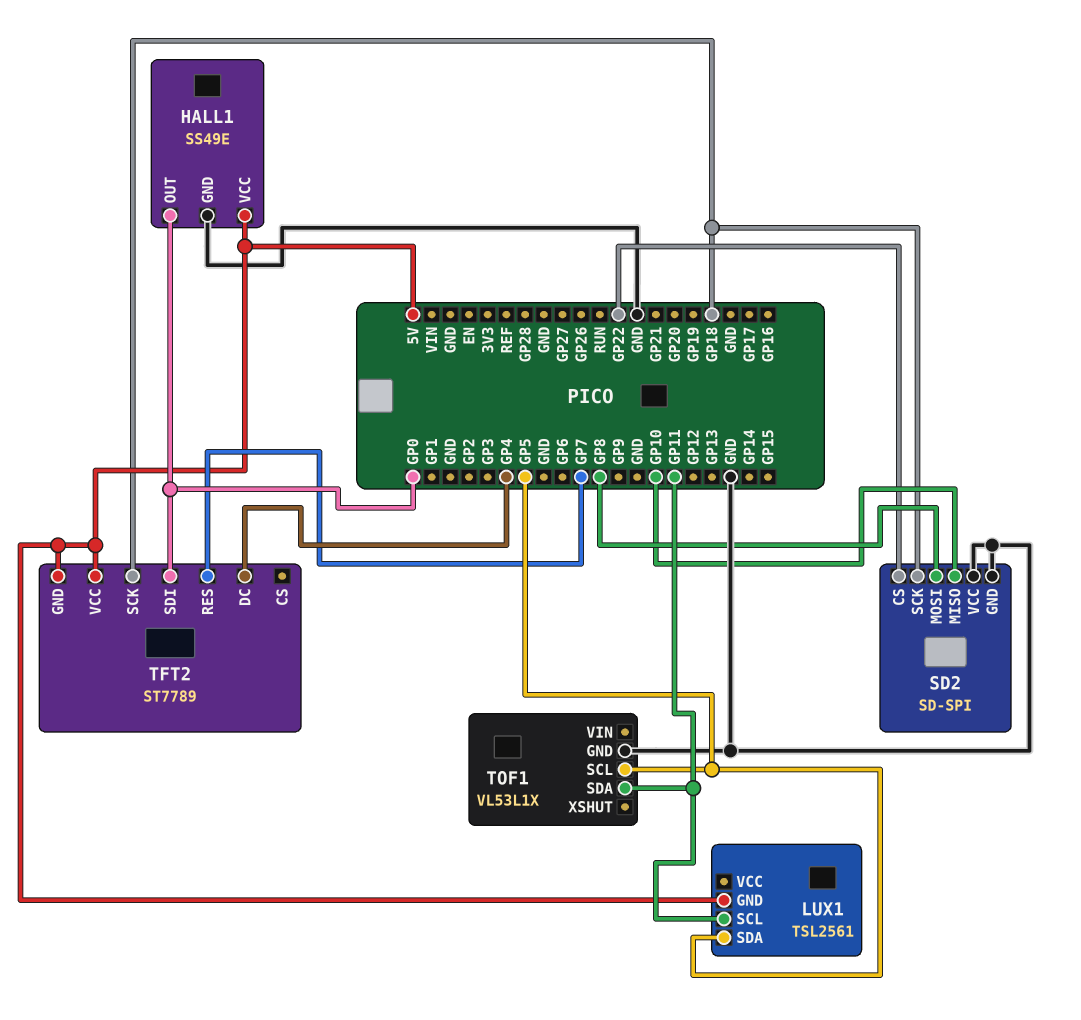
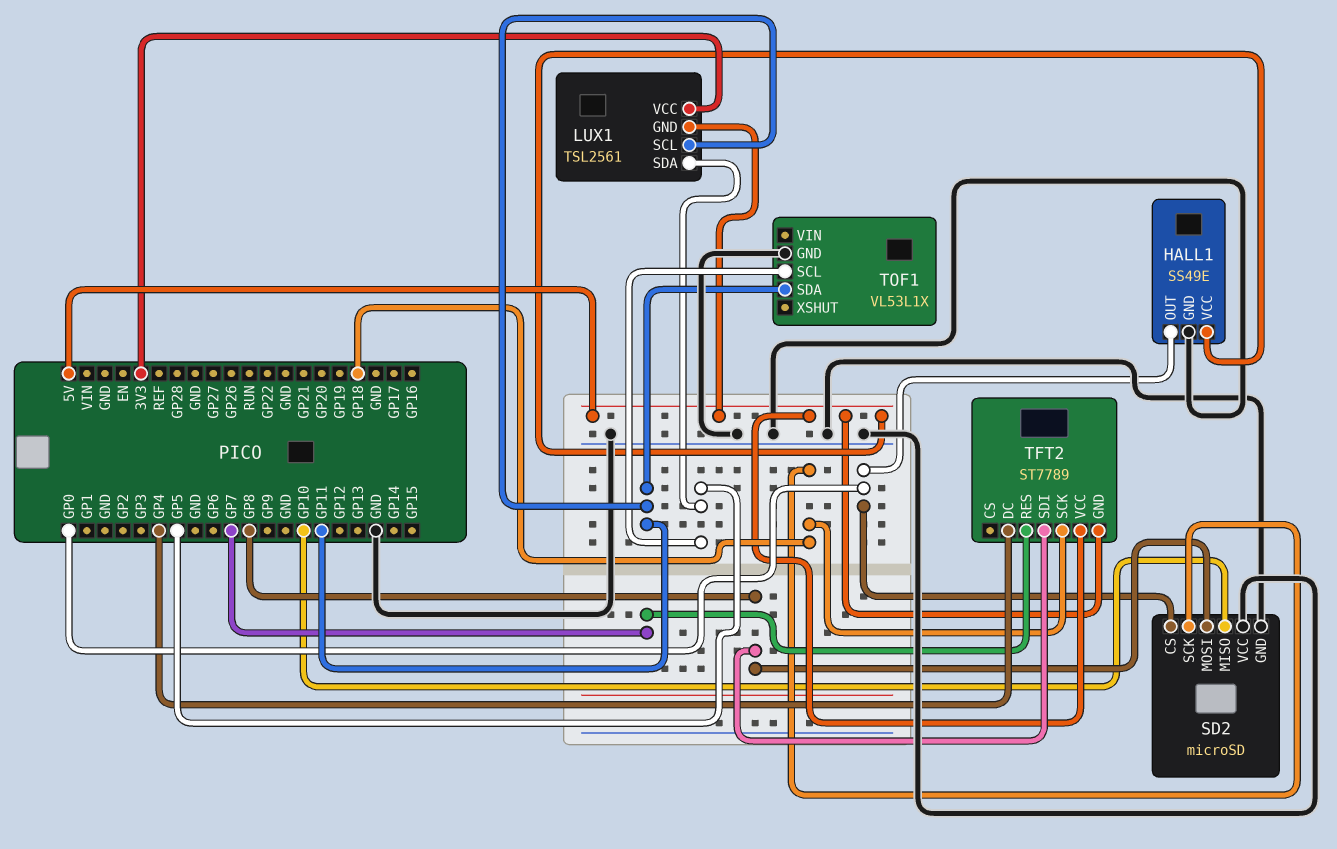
LUX1 pin VCC: none -> 3V3
SD2: SD-SPI -> microSD
SD2 pin CS: GP22 -> GP0
TFT2 pin SDI: GP0 -> GP8

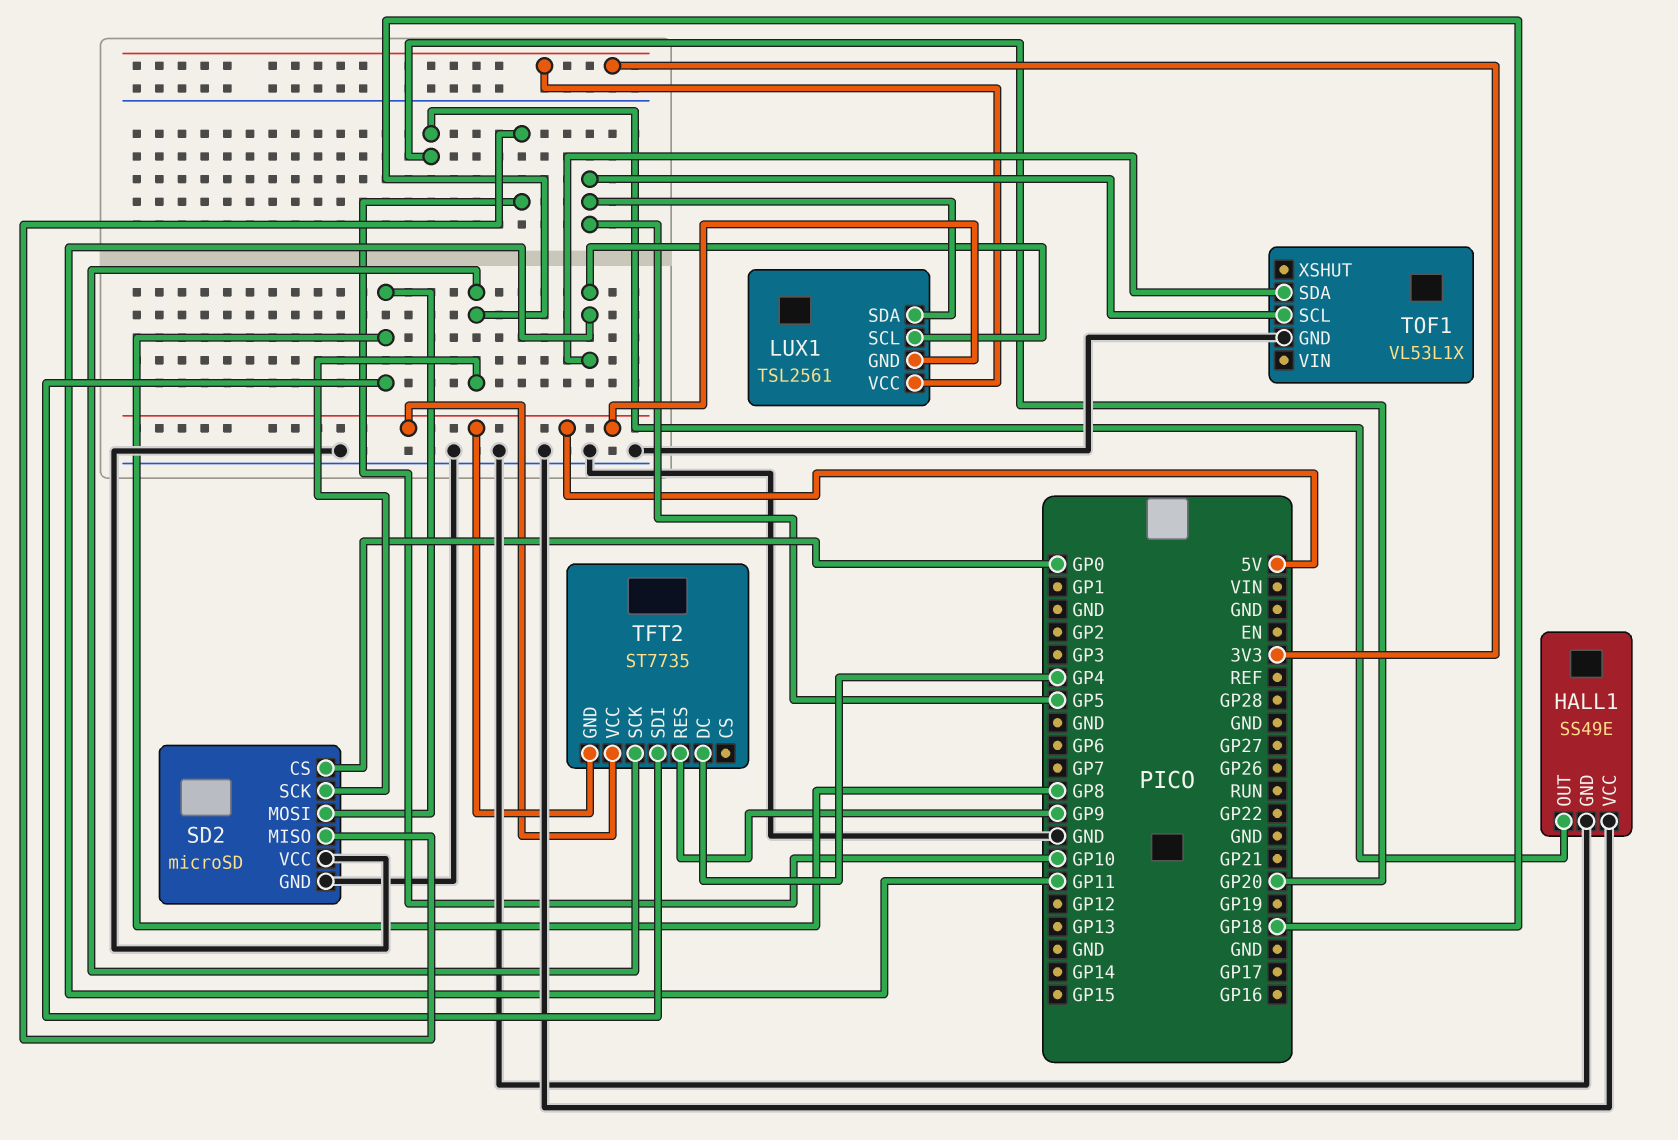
HALL1 pin OUT: GP0 -> GP20
HALL1 pin VCC: 5V -> GND
TFT2: ST7789 -> ST7735
TFT2 pin RES: GP7 -> GP9

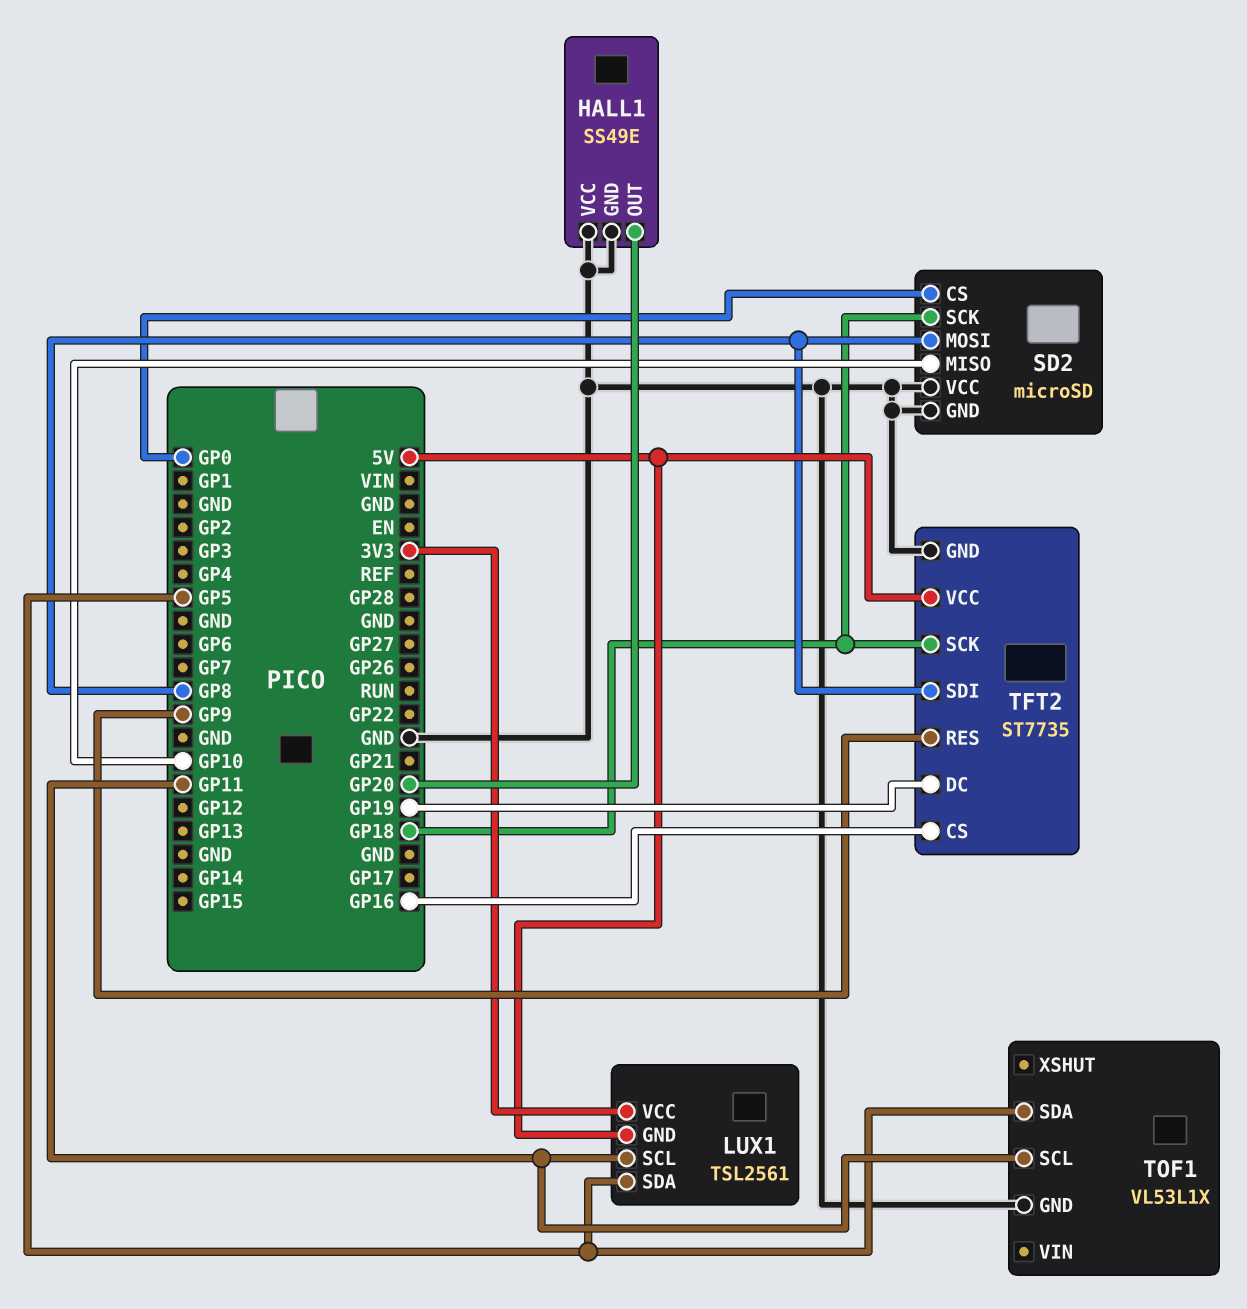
TFT2 pin CS: none -> GP16
TFT2 pin DC: GP4 -> GP19
TFT2 pin GND: 5V -> GND
TOF1 pin SCL: GP5 -> GP11
TOF1 pin SDA: GP11 -> GP5

